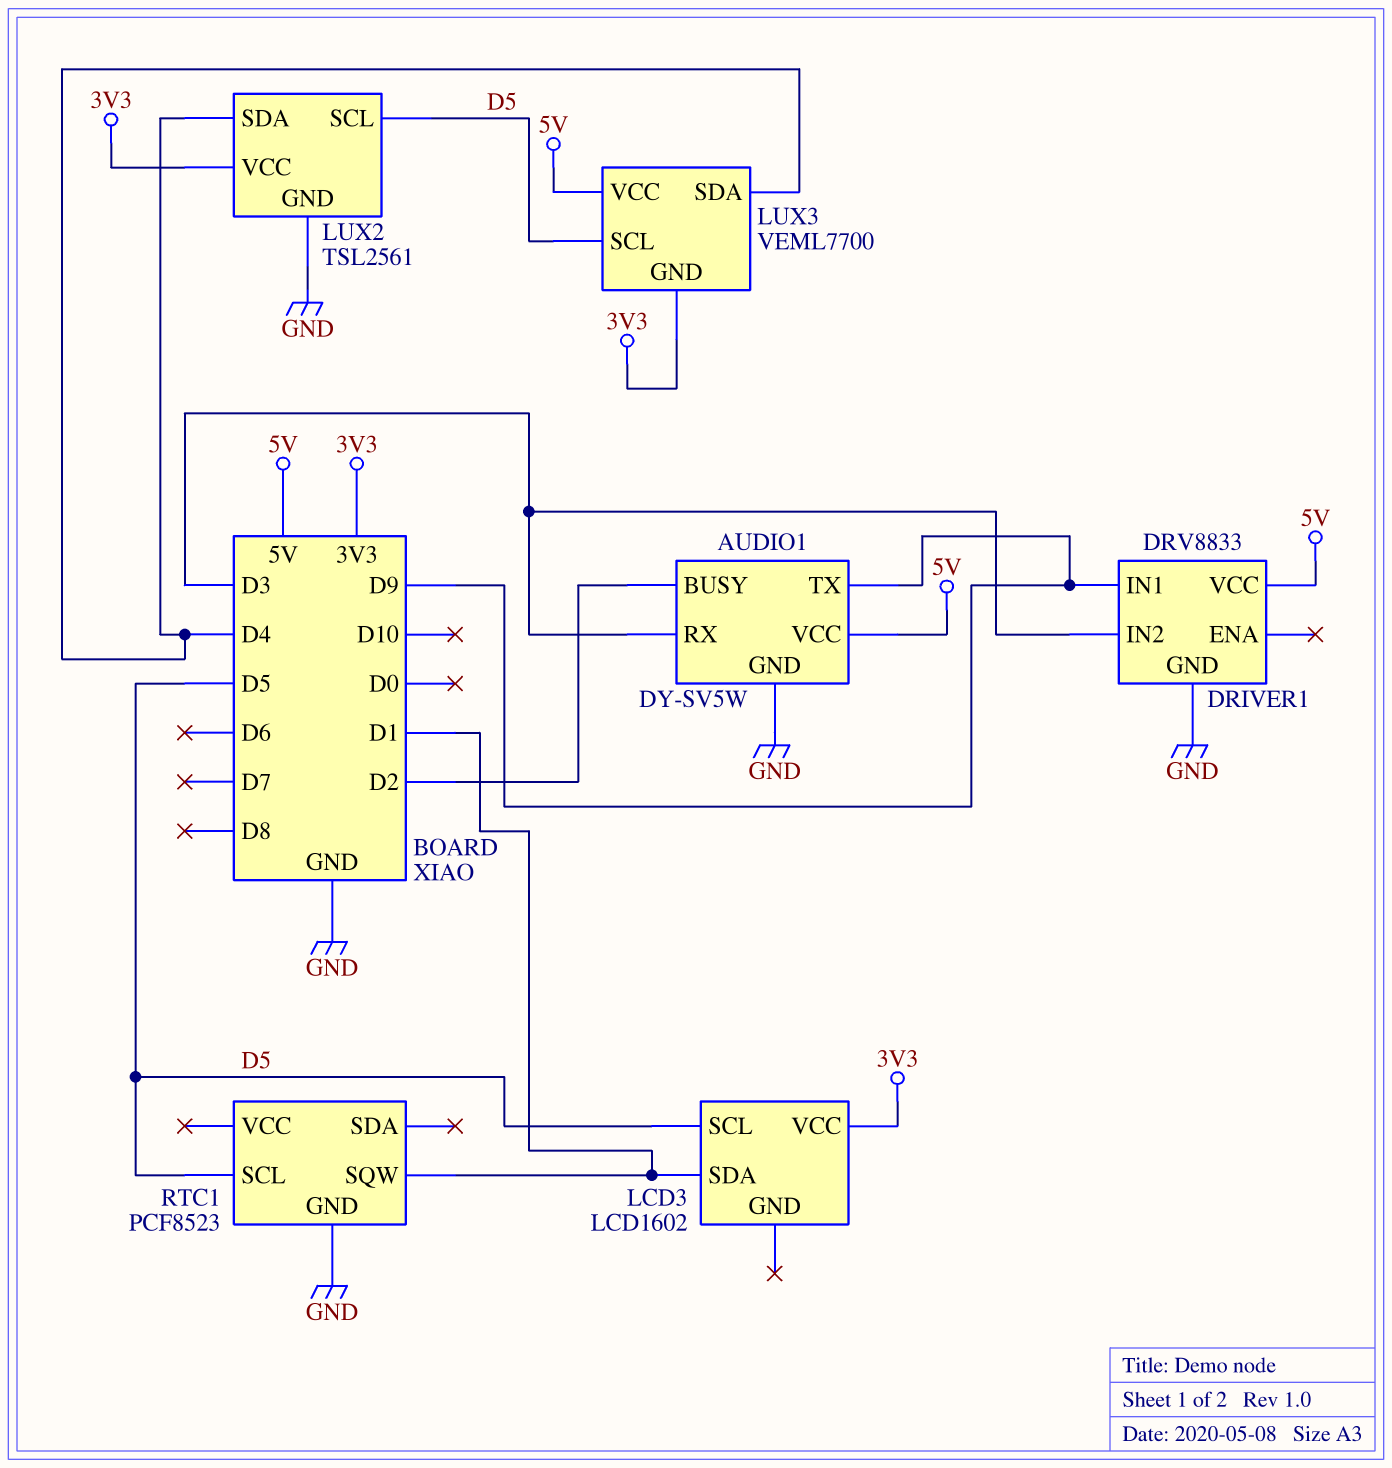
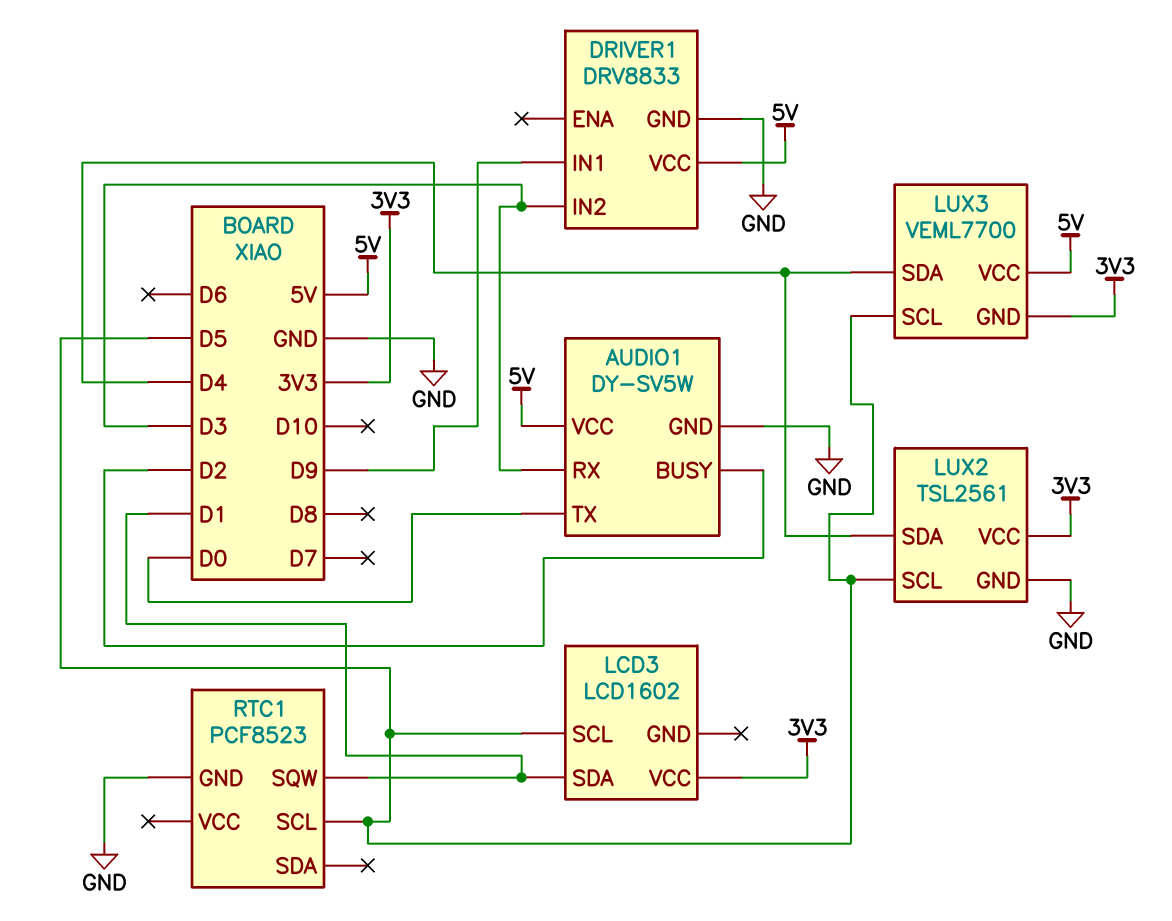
AUDIO1 pin TX: D9 -> D0

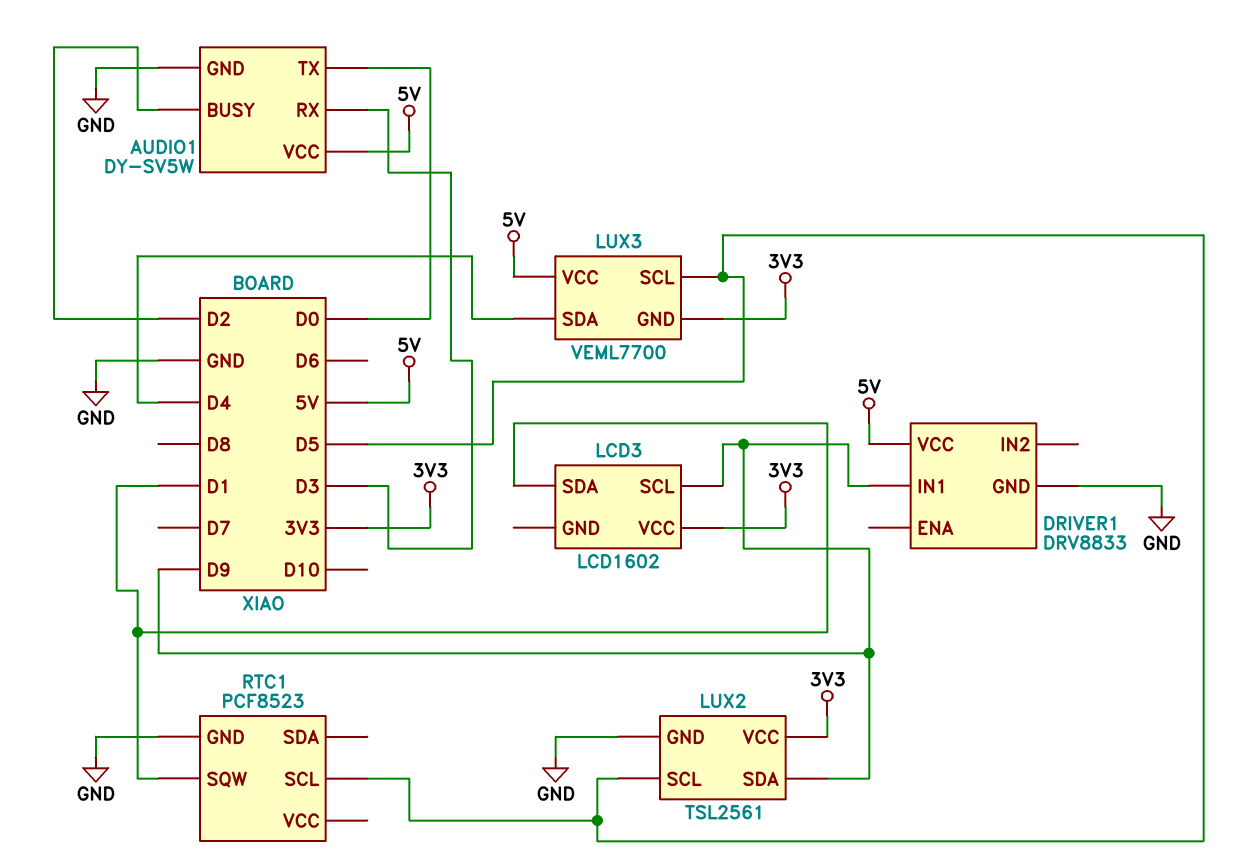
DRIVER1 pin IN2: D3 -> none
LCD3 pin SCL: D5 -> D9
LUX2 pin SDA: D4 -> D9

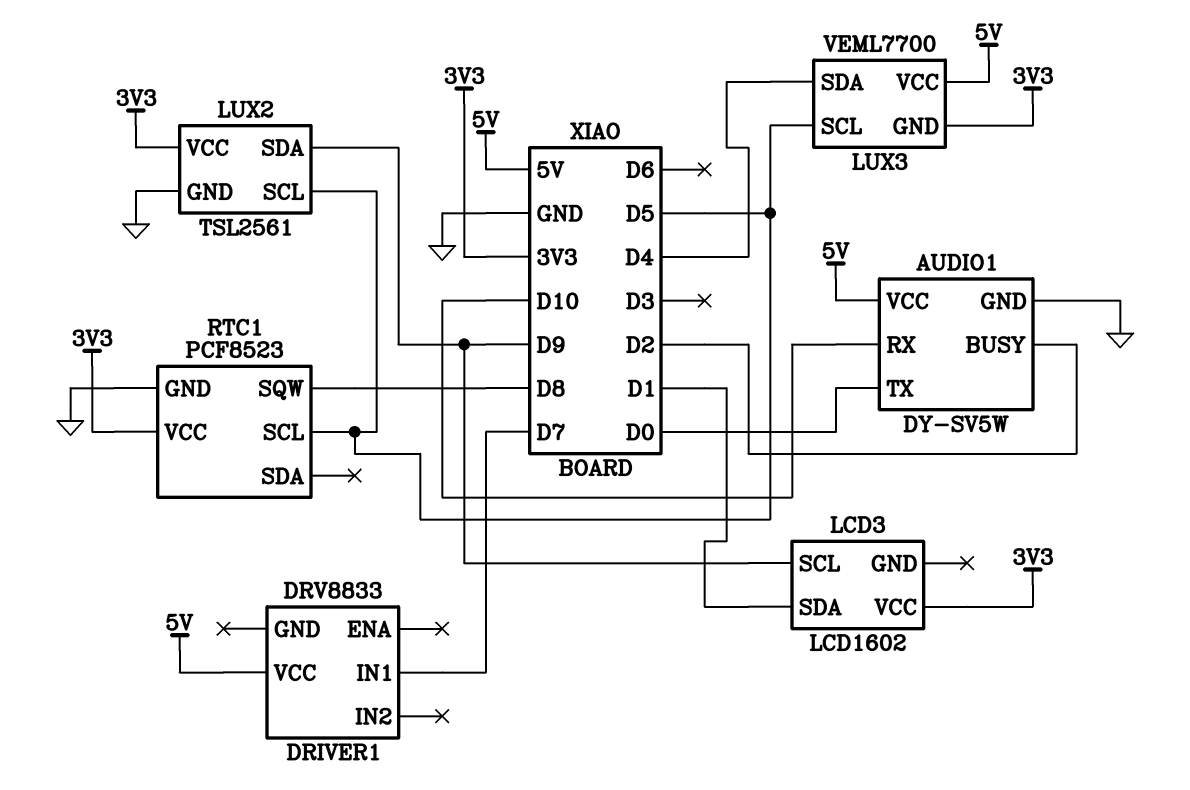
AUDIO1 pin RX: D3 -> D10
DRIVER1 pin GND: GND -> none
DRIVER1 pin IN1: D9 -> D7
RTC1 pin SQW: D1 -> D8
RTC1 pin VCC: none -> 3V3

